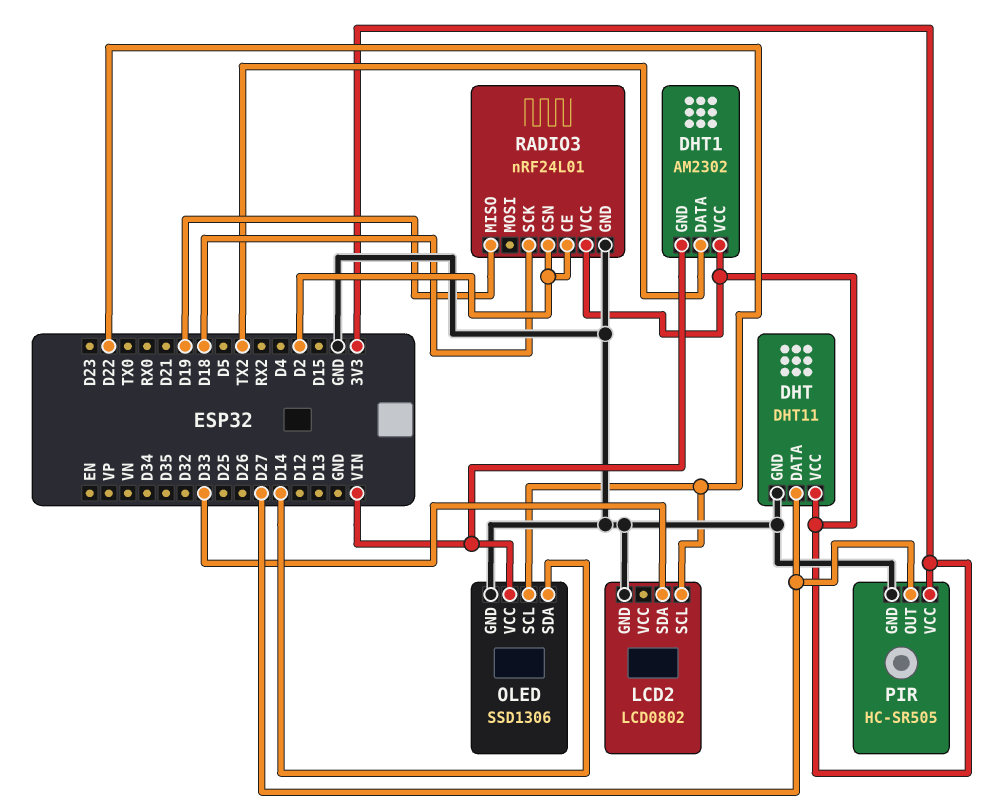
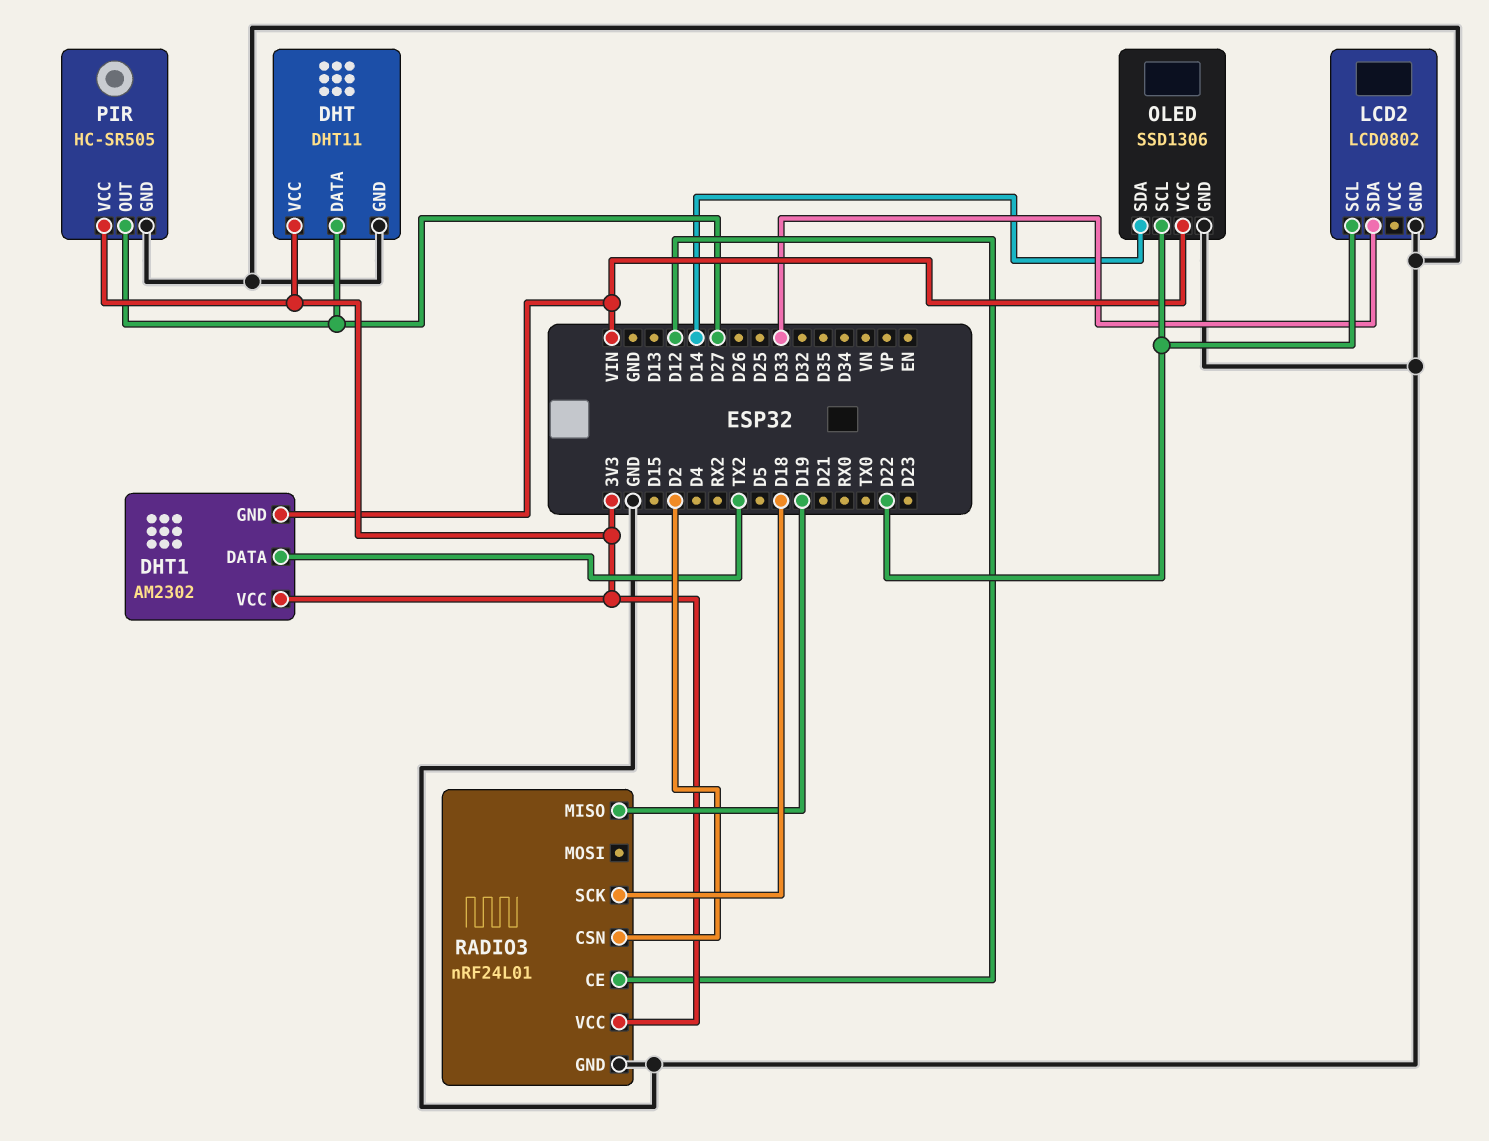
RADIO3 pin CE: D2 -> D12

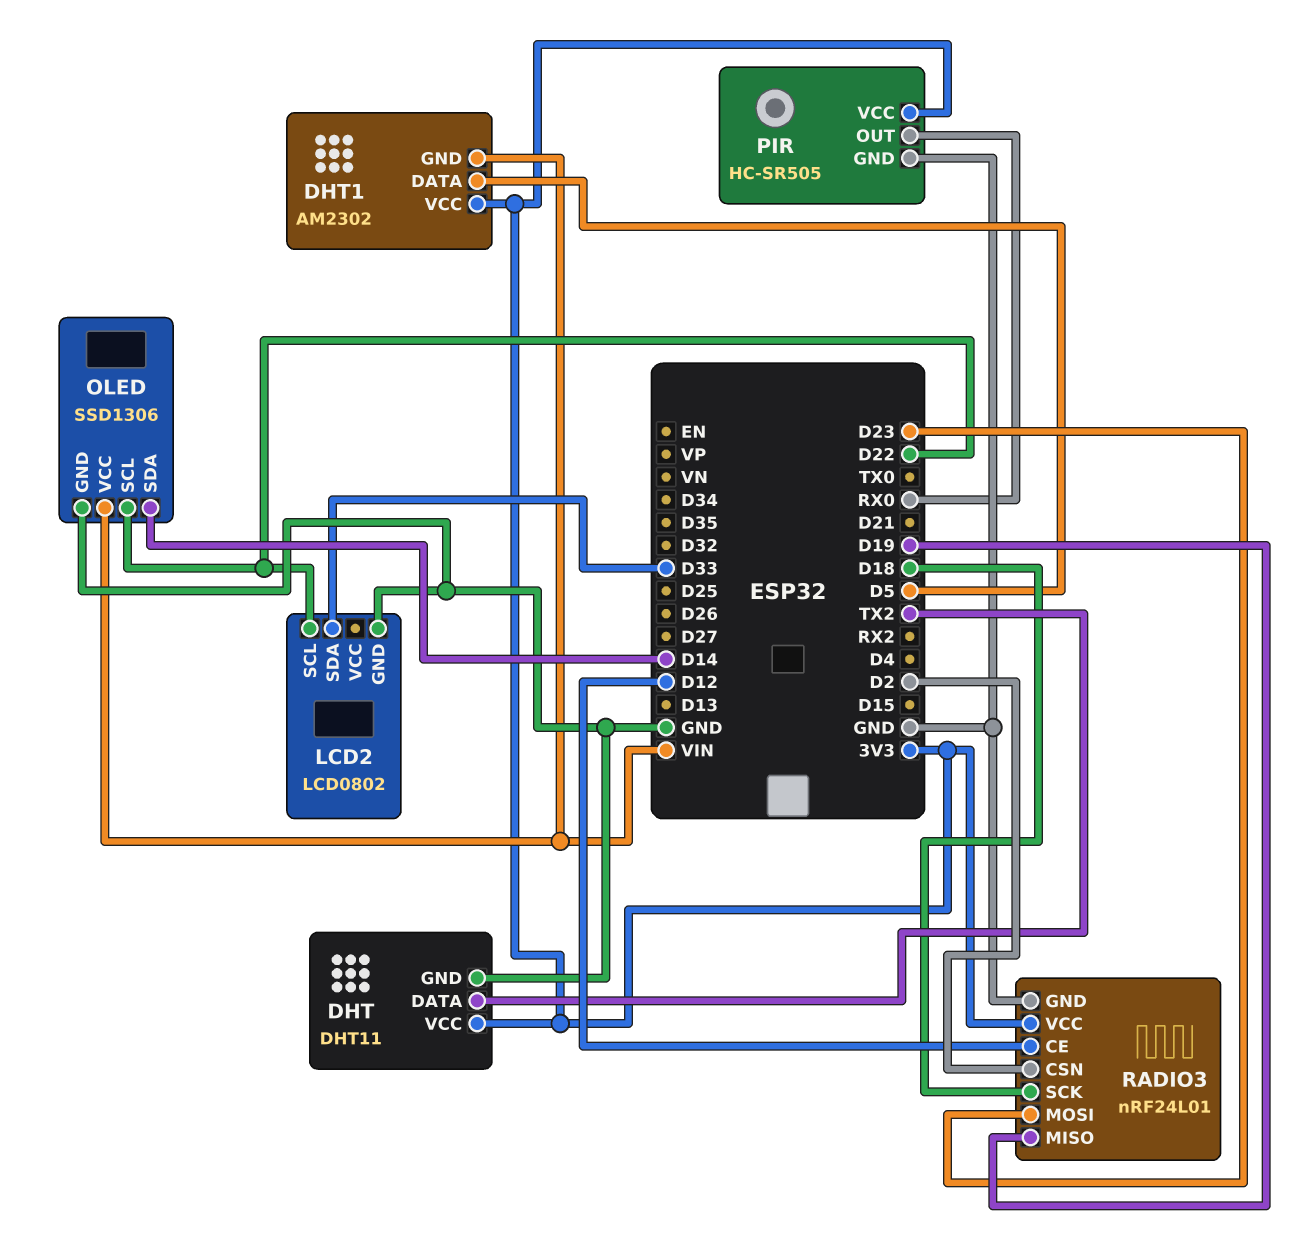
DHT pin DATA: D27 -> TX2
DHT1 pin DATA: TX2 -> D5
PIR pin OUT: D27 -> RX0
RADIO3 pin MOSI: none -> D23

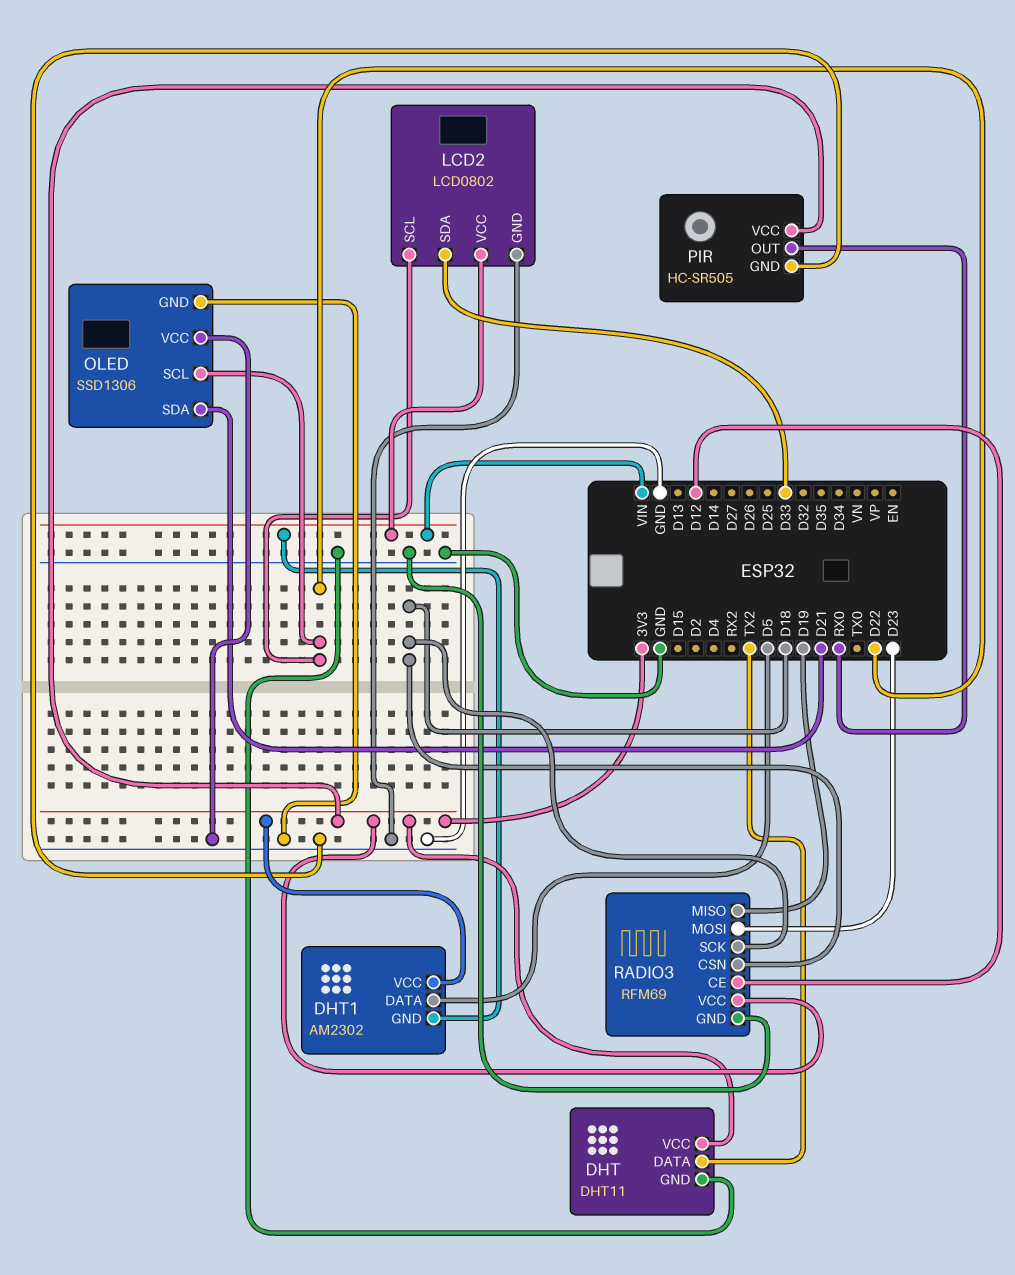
LCD2 pin VCC: none -> VIN
OLED pin SDA: D14 -> D21
OLED pin VCC: VIN -> GND
RADIO3: nRF24L01 -> RFM69
RADIO3 pin CSN: D2 -> D18

